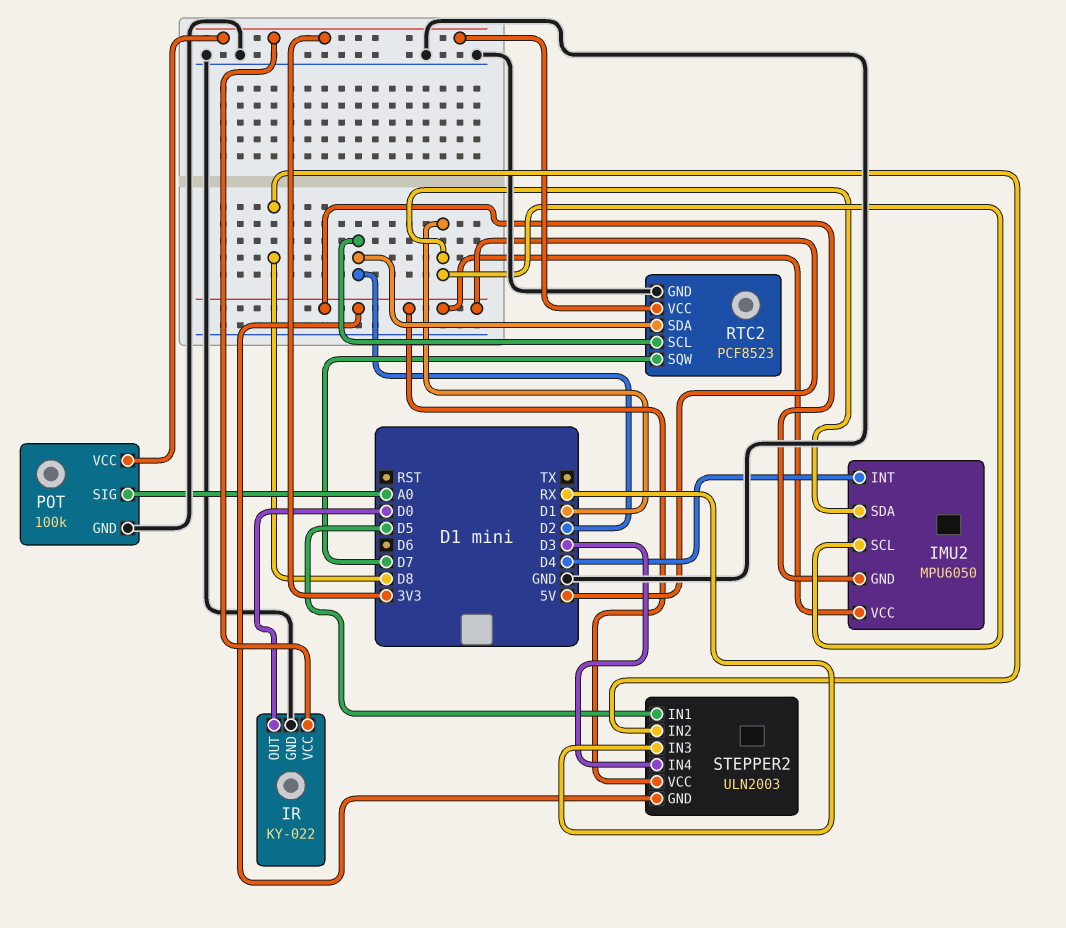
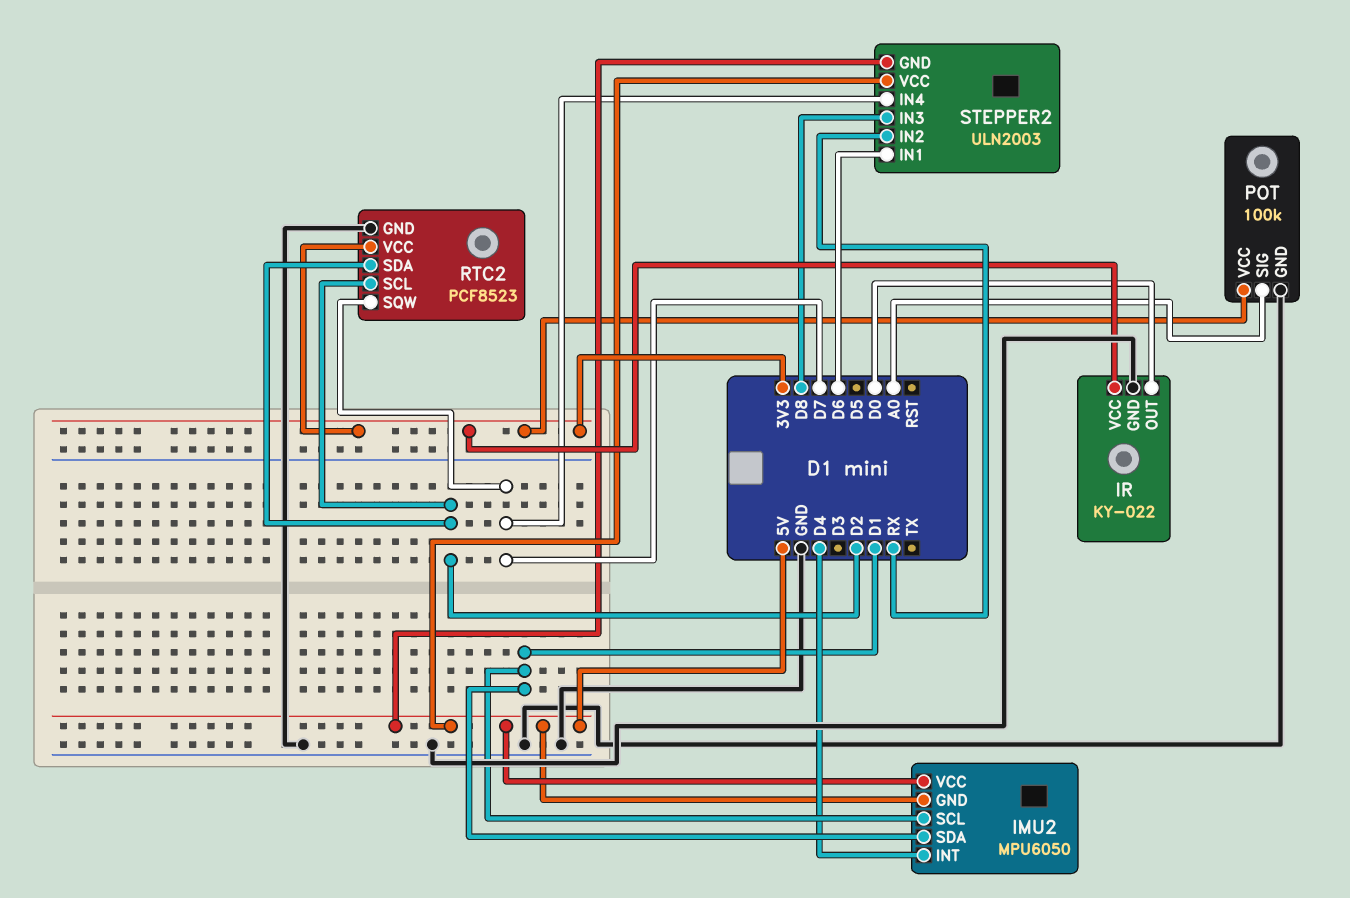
STEPPER2 pin IN1: D5 -> D6
STEPPER2 pin IN2: D8 -> RX
STEPPER2 pin IN3: RX -> D8
STEPPER2 pin IN4: D3 -> D7

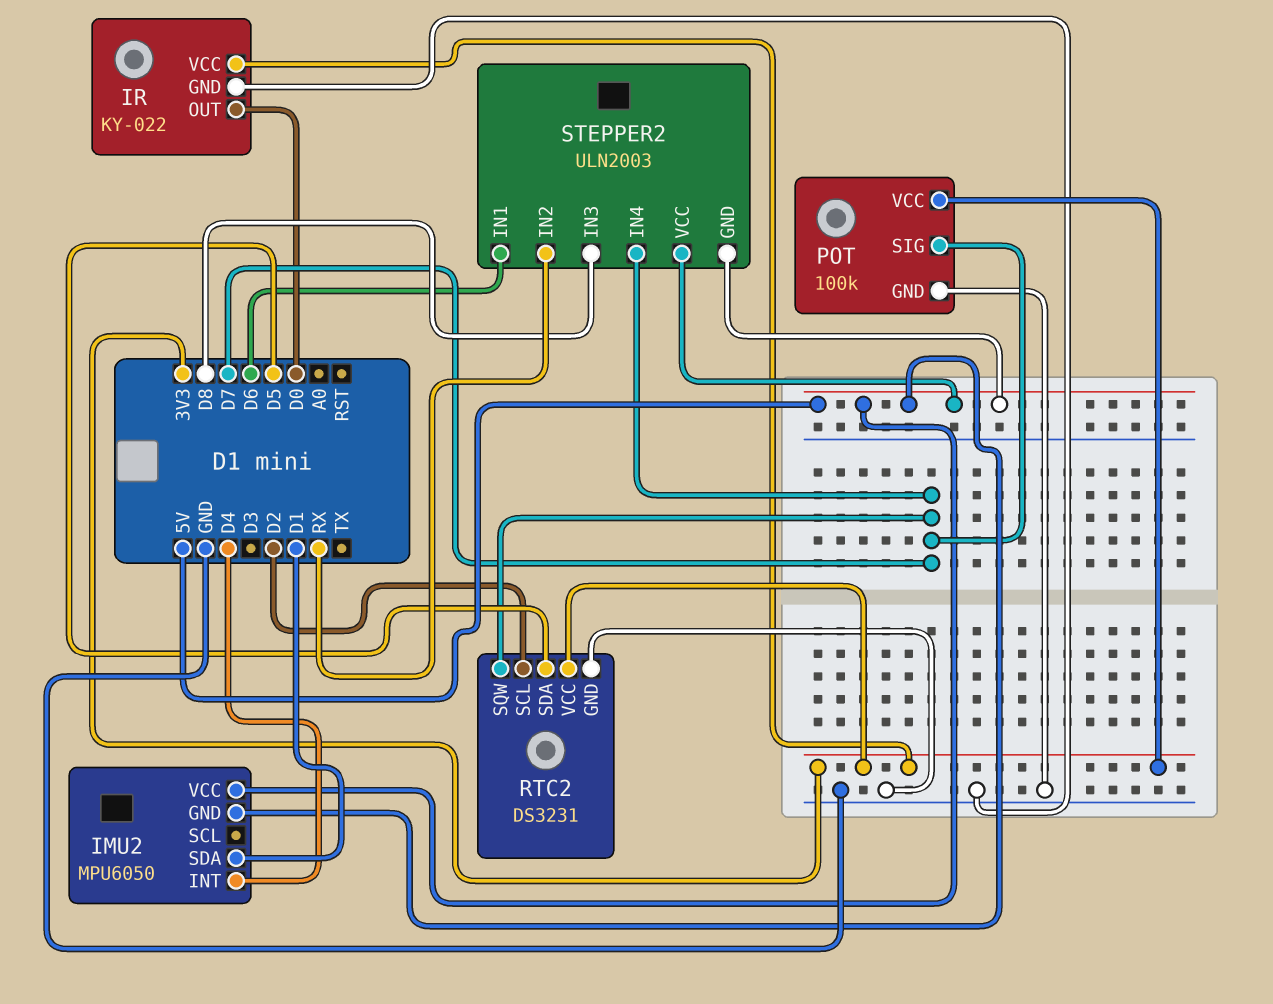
IMU2 pin SCL: D1 -> none
POT pin SIG: A0 -> D7
RTC2: PCF8523 -> DS3231
RTC2 pin SDA: D2 -> D5

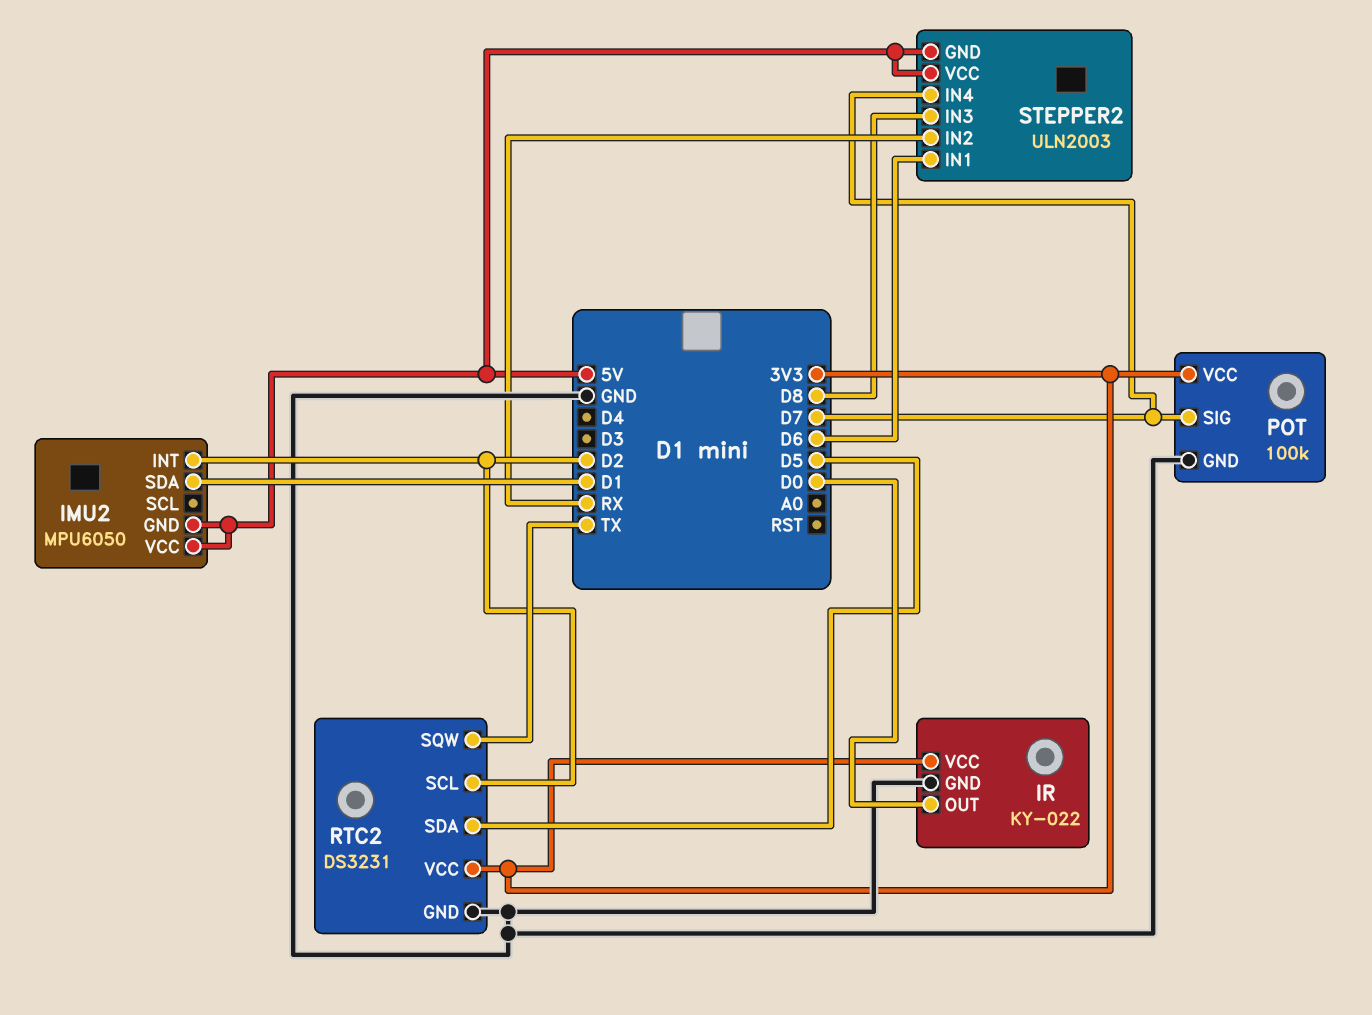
IMU2 pin INT: D4 -> D2
RTC2 pin SQW: D7 -> TX

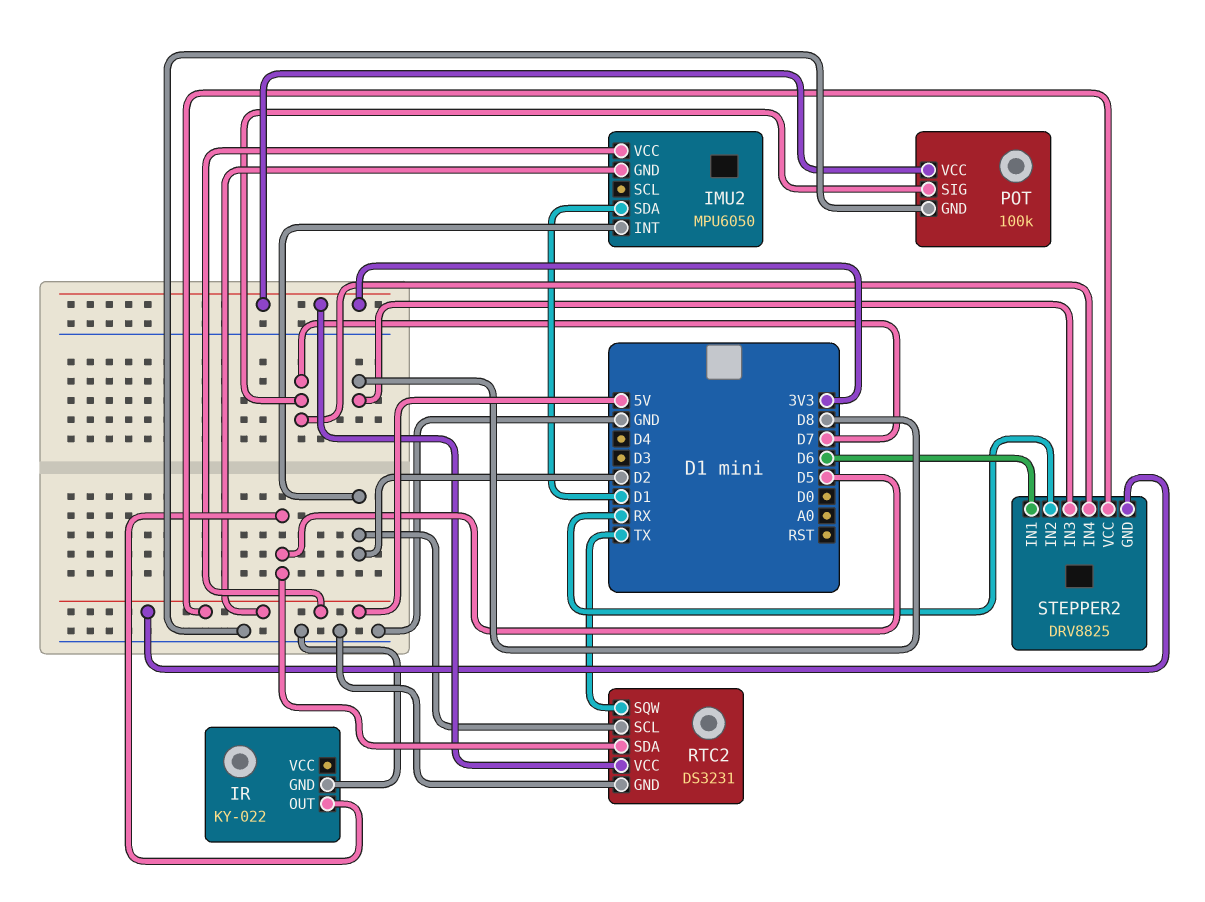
IR pin OUT: D0 -> D5
IR pin VCC: 3V3 -> none
STEPPER2: ULN2003 -> DRV8825

